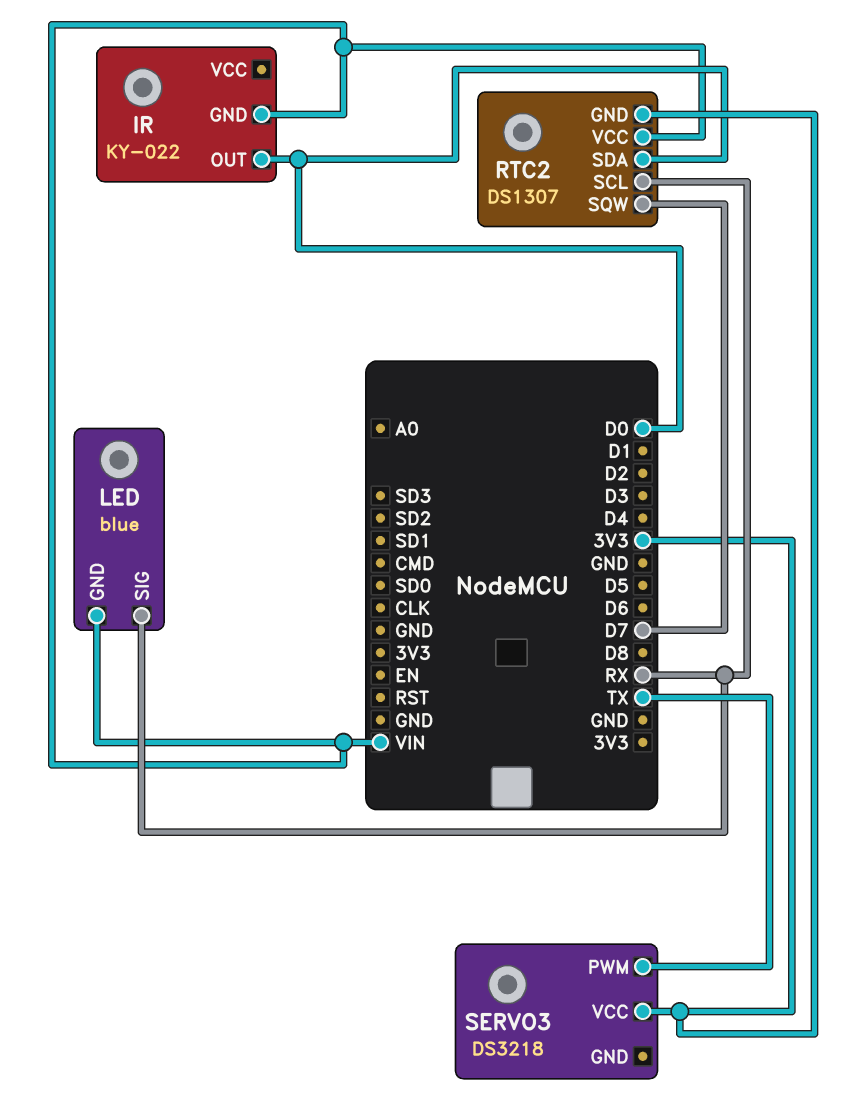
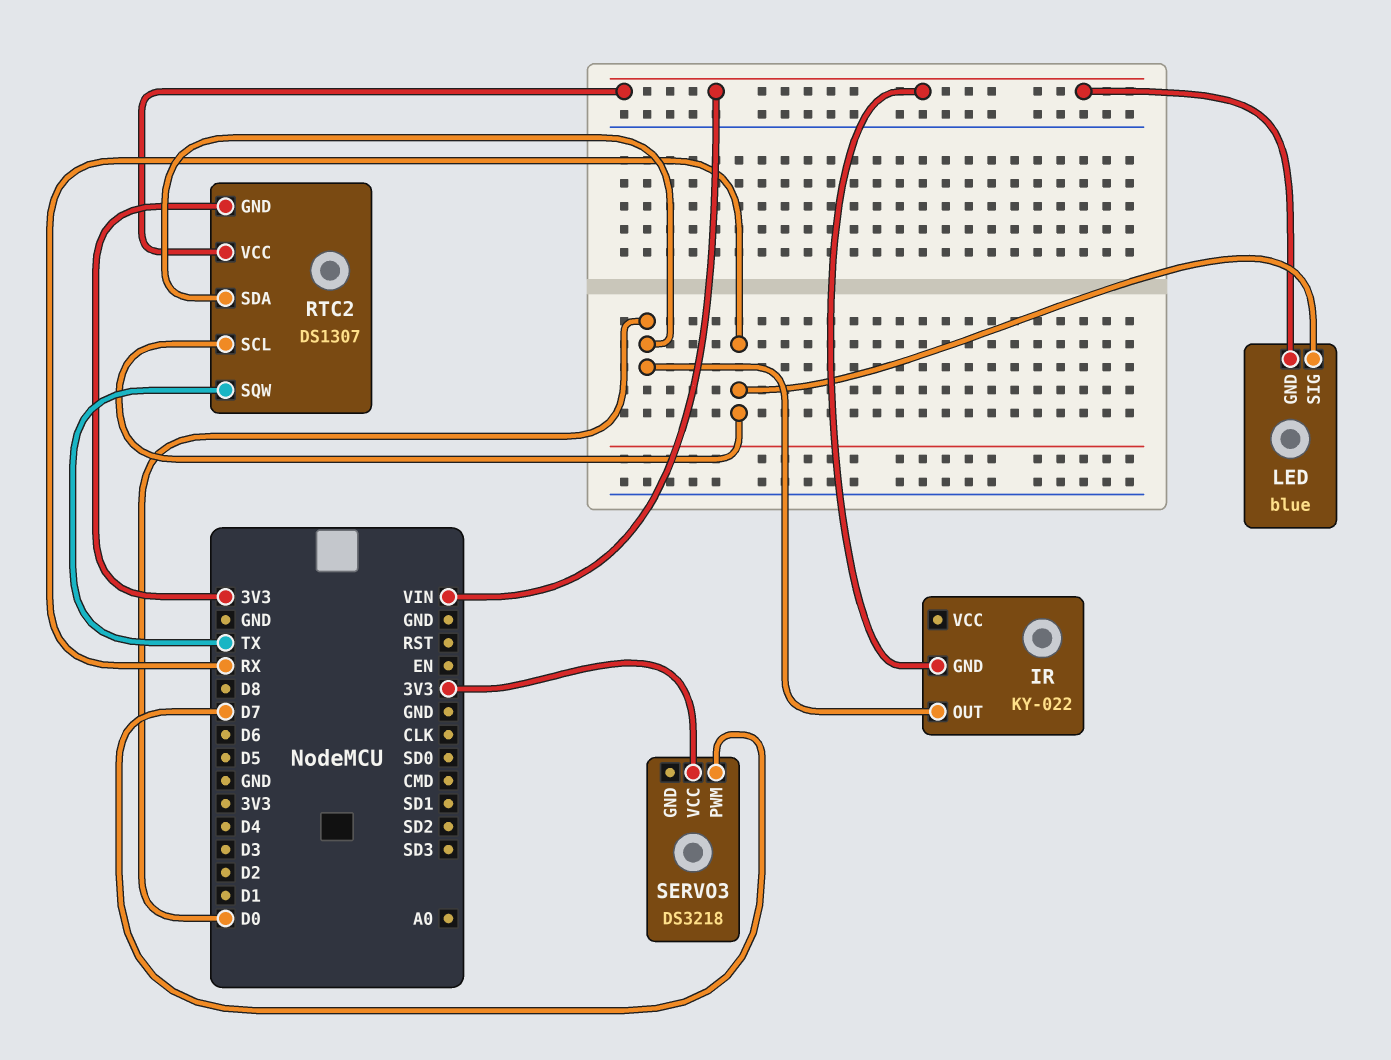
RTC2 pin SQW: D7 -> TX
SERVO3 pin PWM: TX -> D7

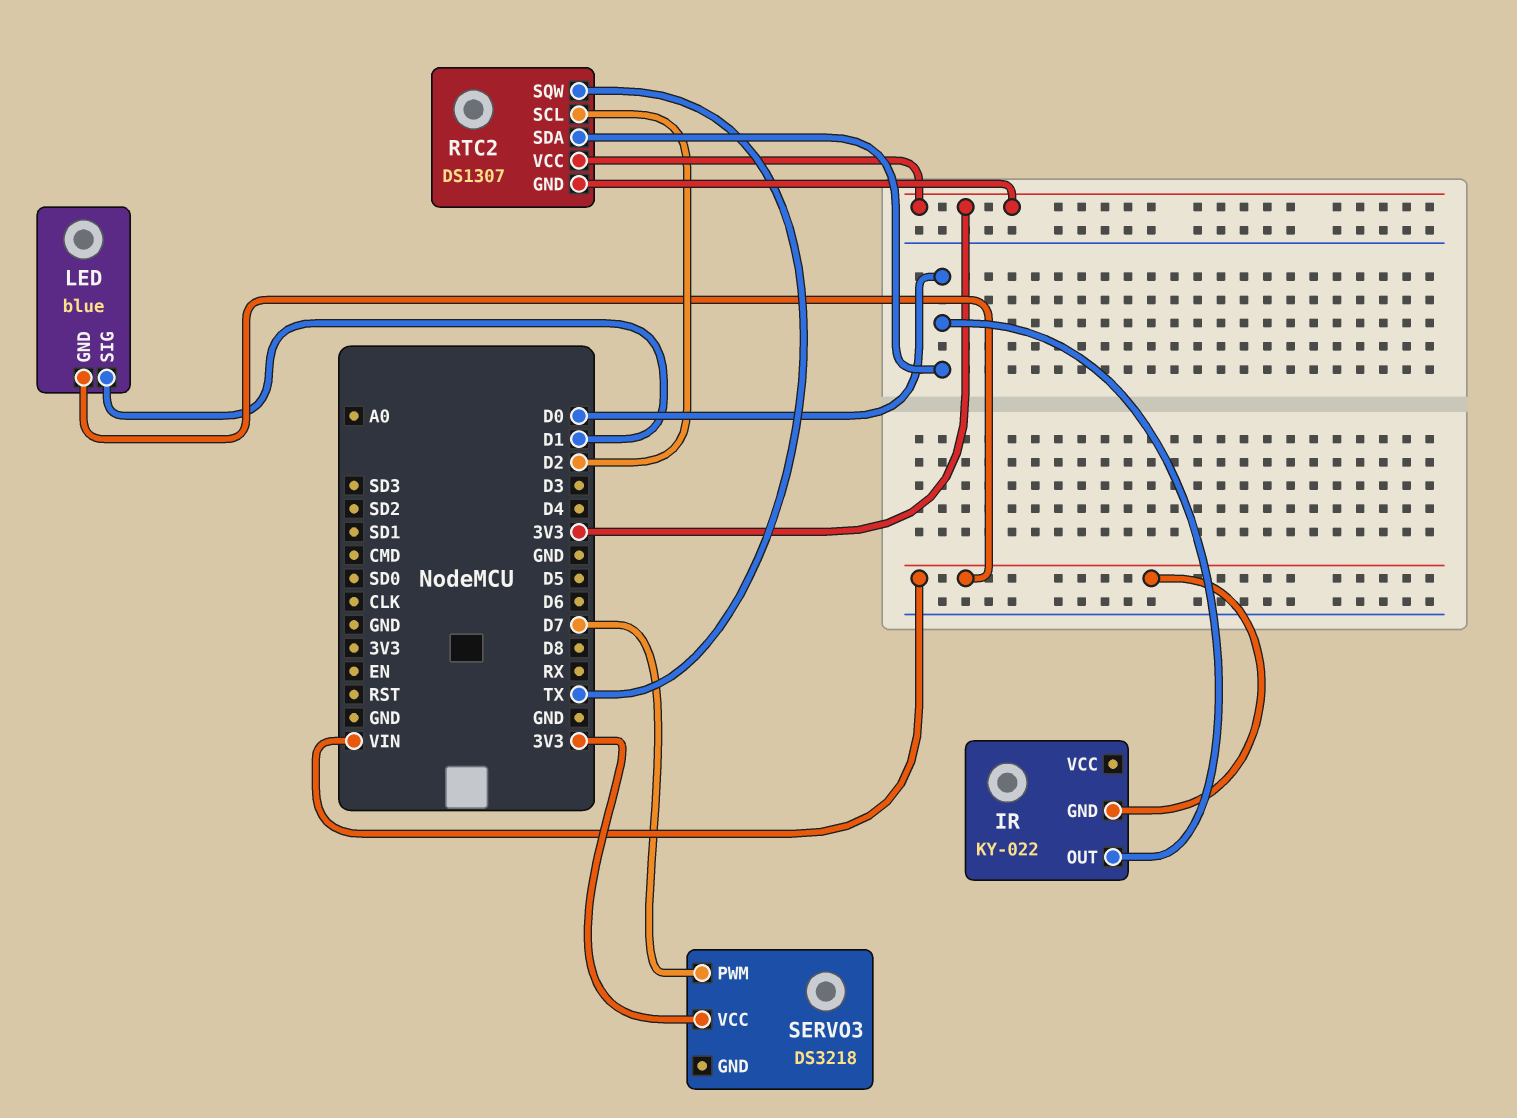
LED pin SIG: RX -> D1
RTC2 pin SCL: RX -> D2
RTC2 pin VCC: VIN -> 3V3

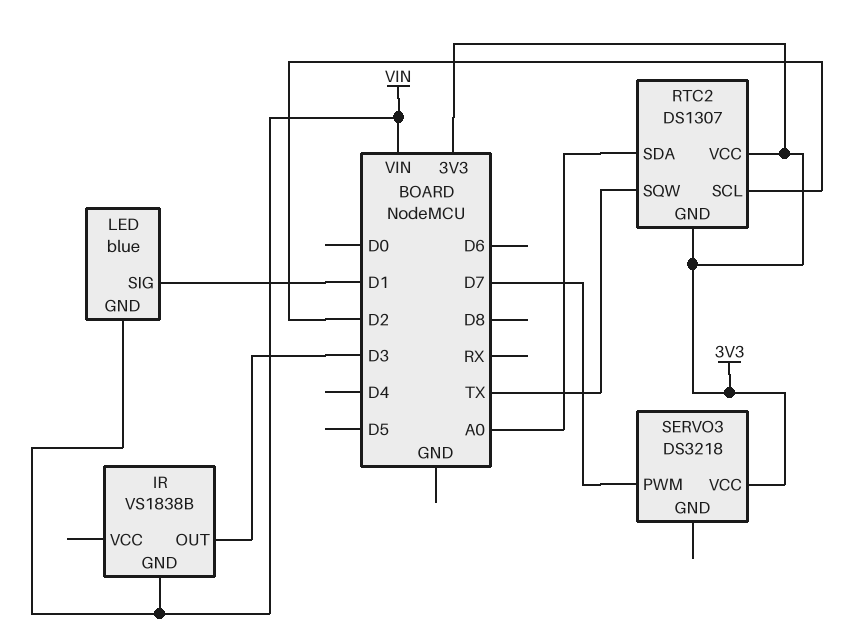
IR: KY-022 -> VS1838B
IR pin OUT: D0 -> D3
RTC2 pin SDA: D0 -> A0

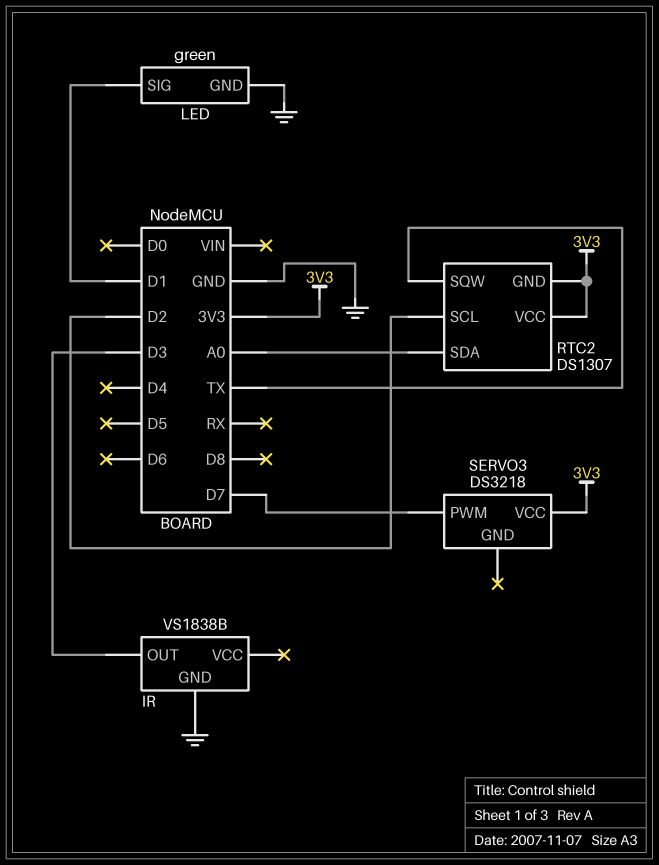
IR pin GND: VIN -> GND
LED: blue -> green
LED pin GND: VIN -> GND

